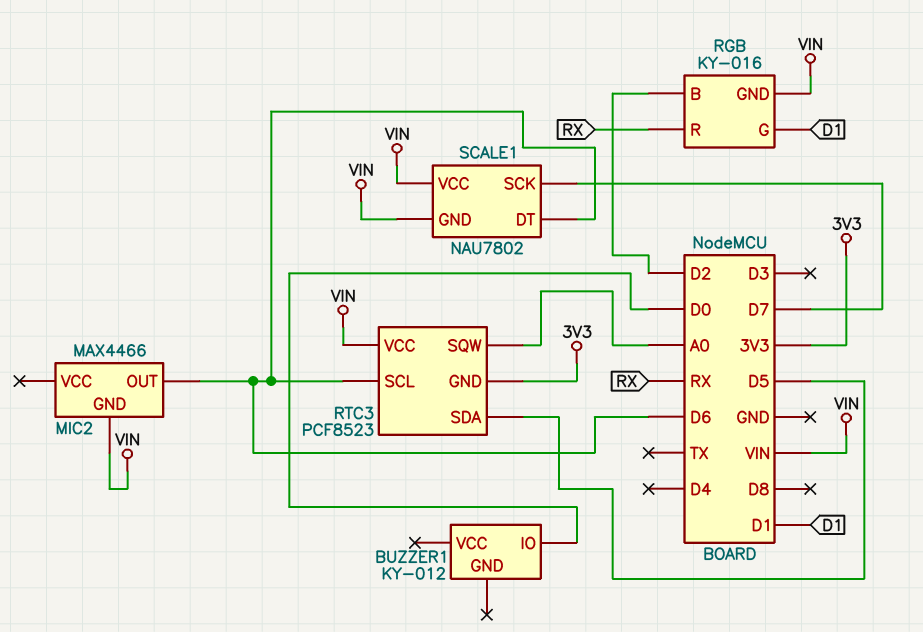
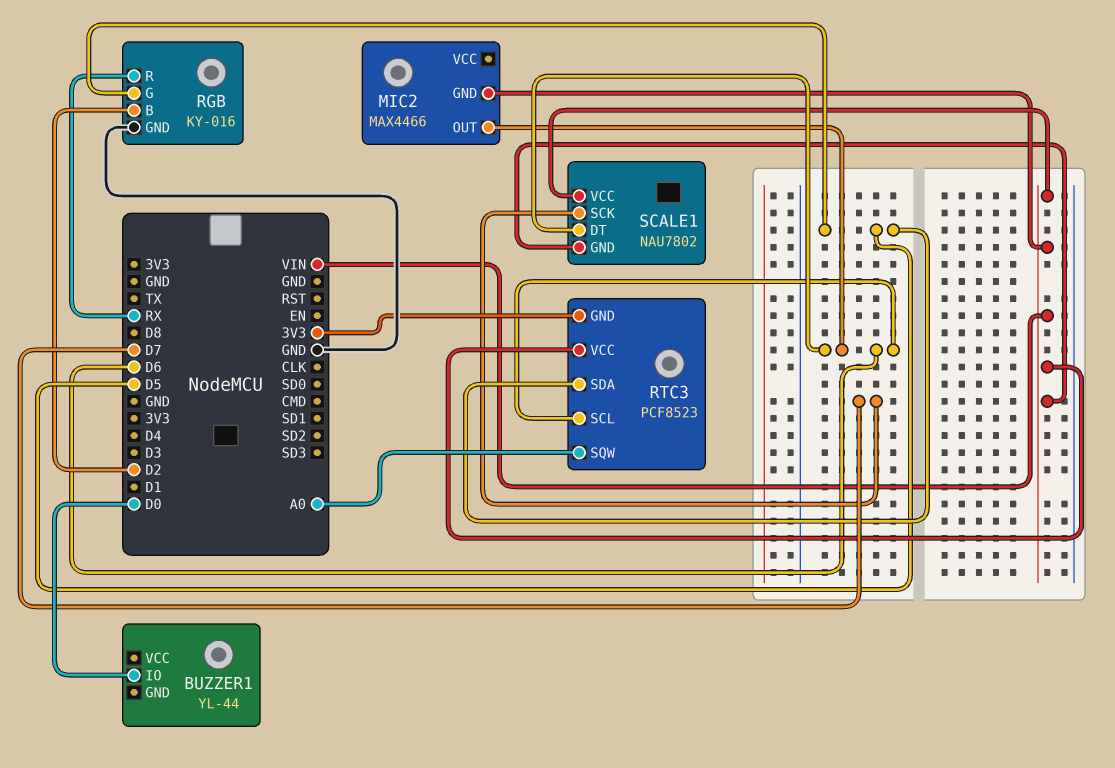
BUZZER1: KY-012 -> YL-44
RGB pin G: D1 -> D5
RGB pin GND: VIN -> GND

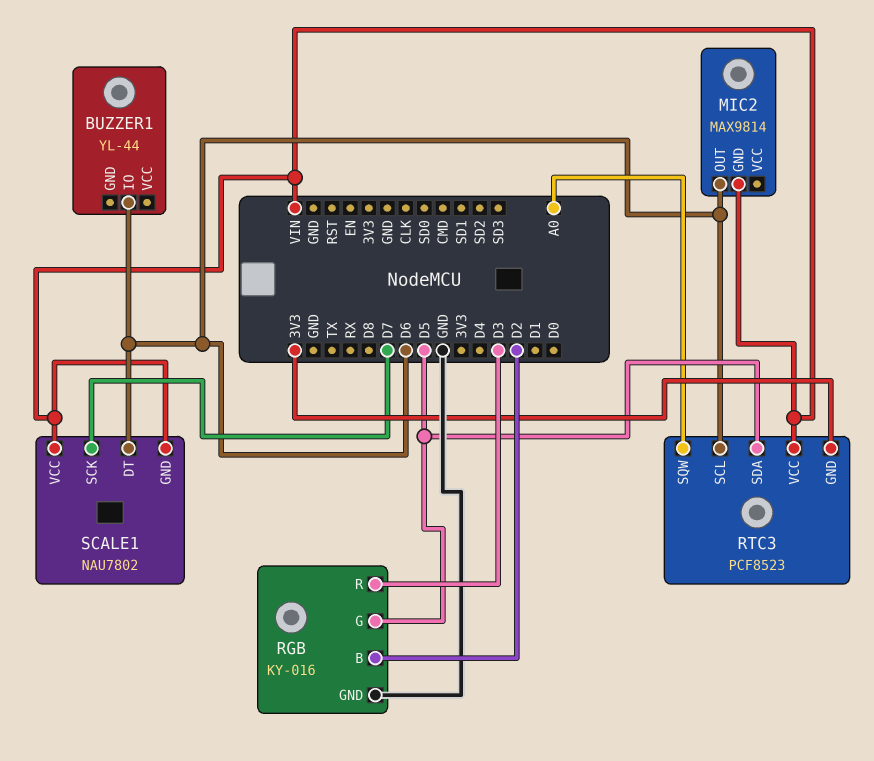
BUZZER1 pin IO: D0 -> D6
MIC2: MAX4466 -> MAX9814
RGB pin R: RX -> D3

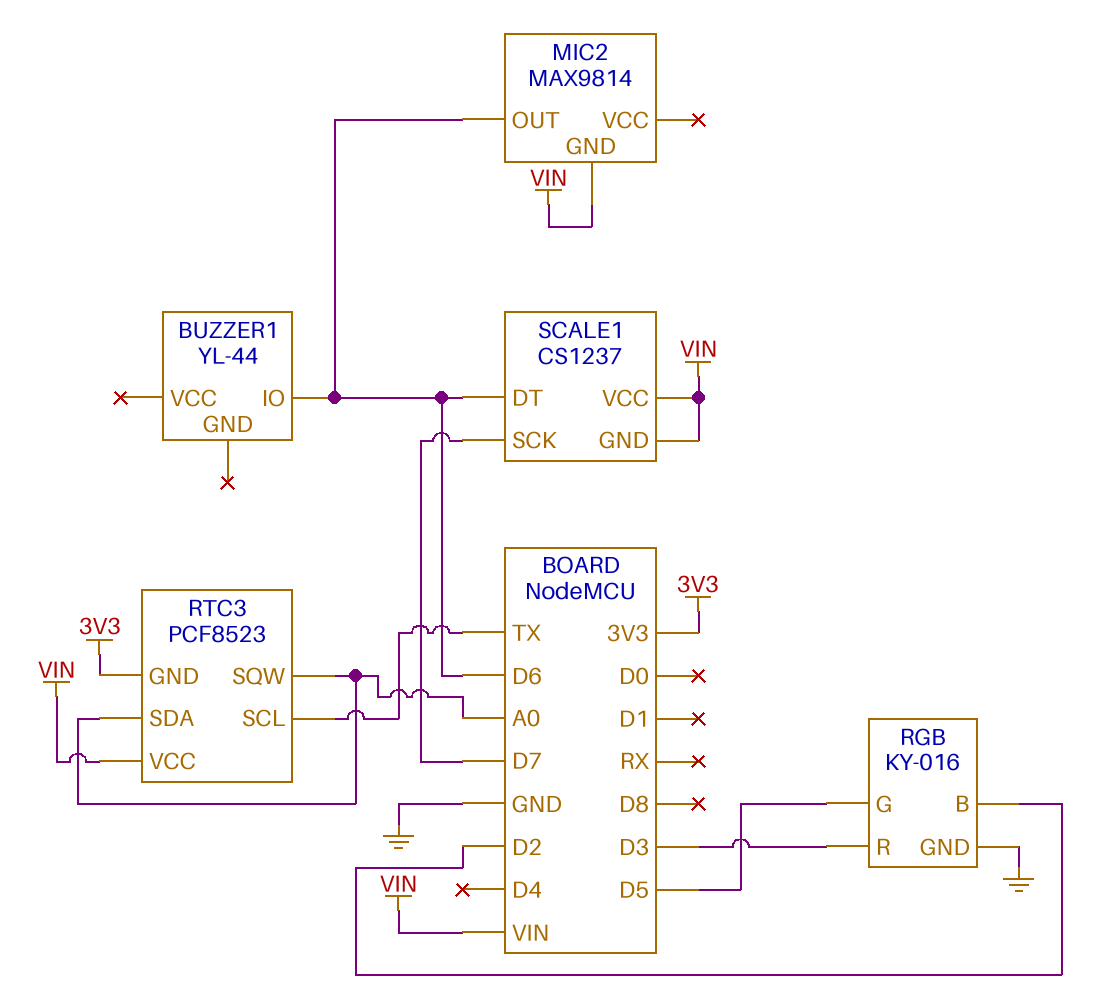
RTC3 pin SCL: D6 -> TX
RTC3 pin SDA: D5 -> A0
SCALE1: NAU7802 -> CS1237

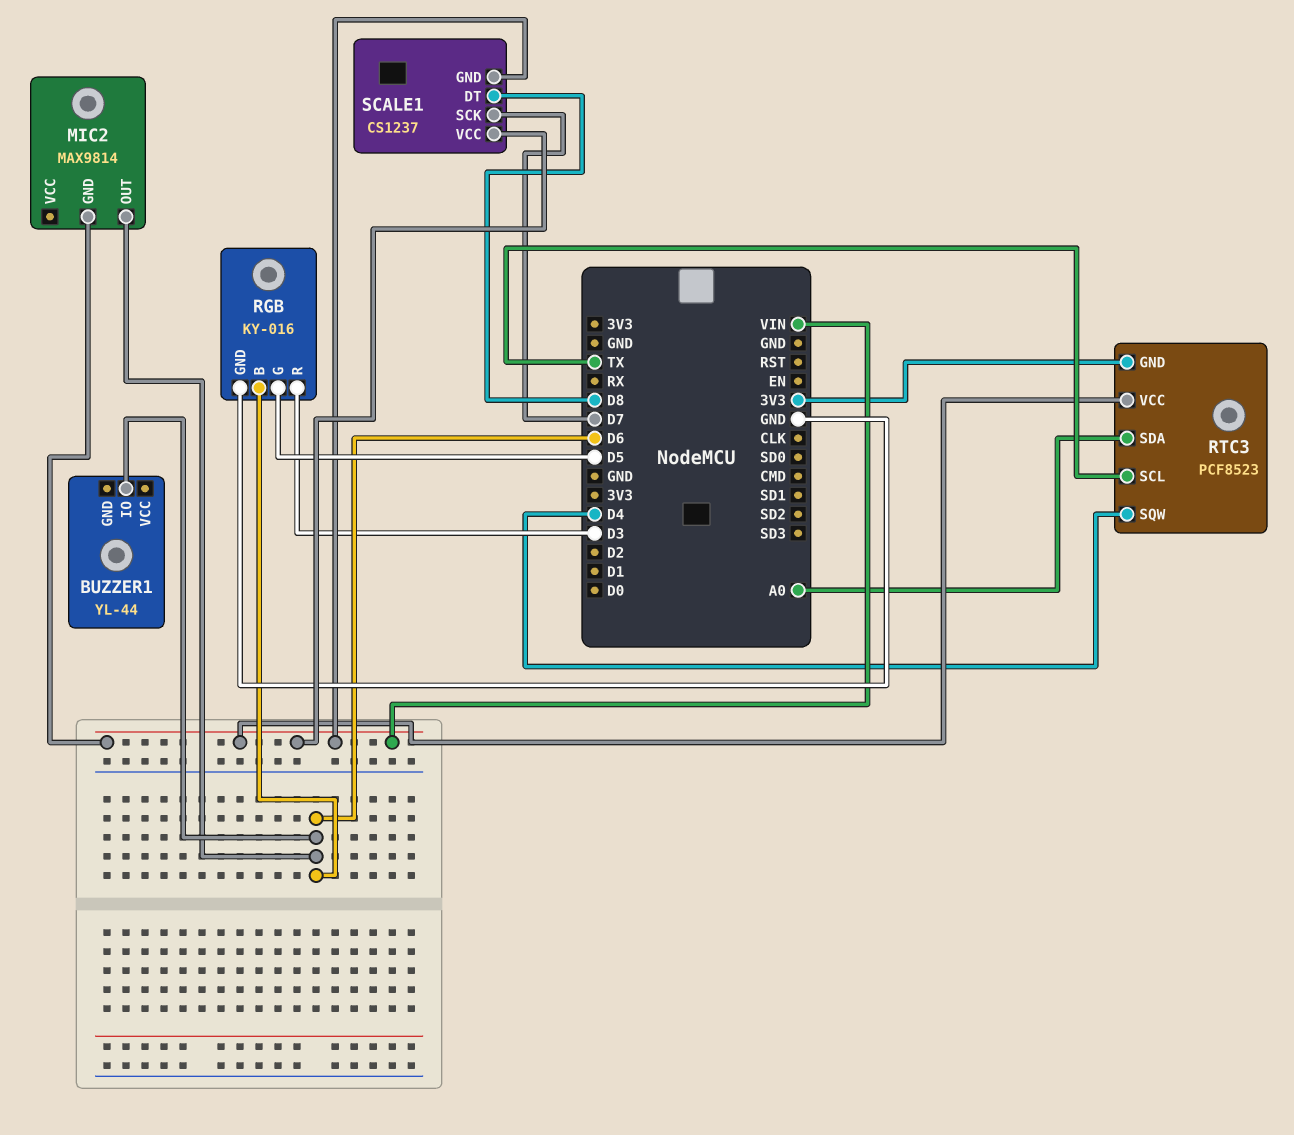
RGB pin B: D2 -> D6
RTC3 pin SQW: A0 -> D4
SCALE1 pin DT: D6 -> D8

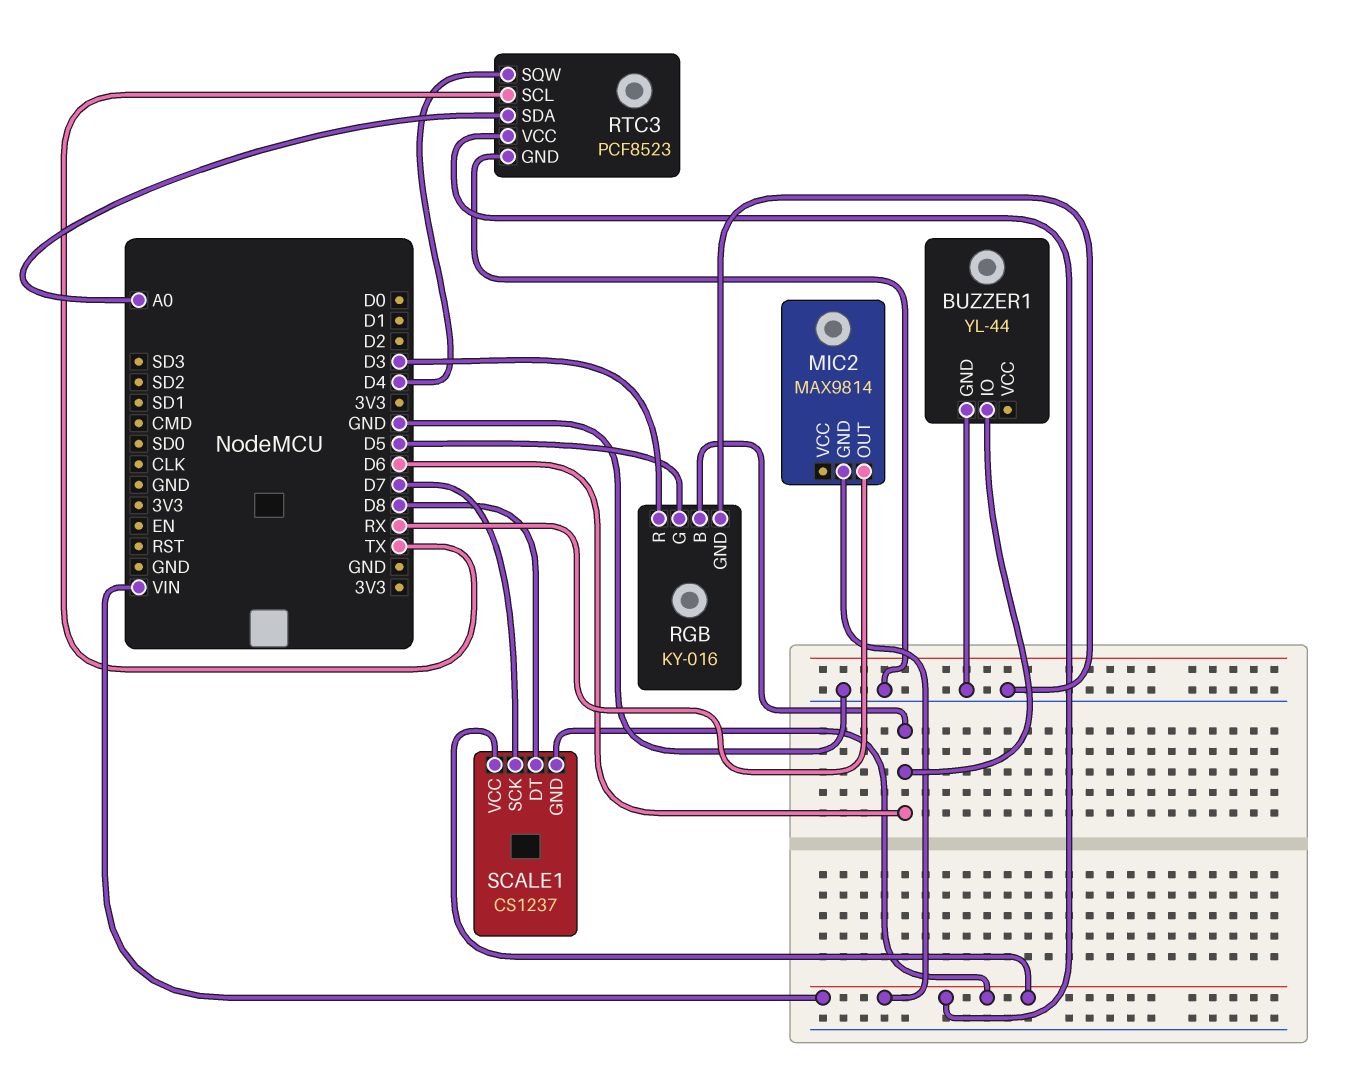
BUZZER1 pin GND: none -> GND
MIC2 pin OUT: D6 -> RX
RTC3 pin GND: 3V3 -> GND

